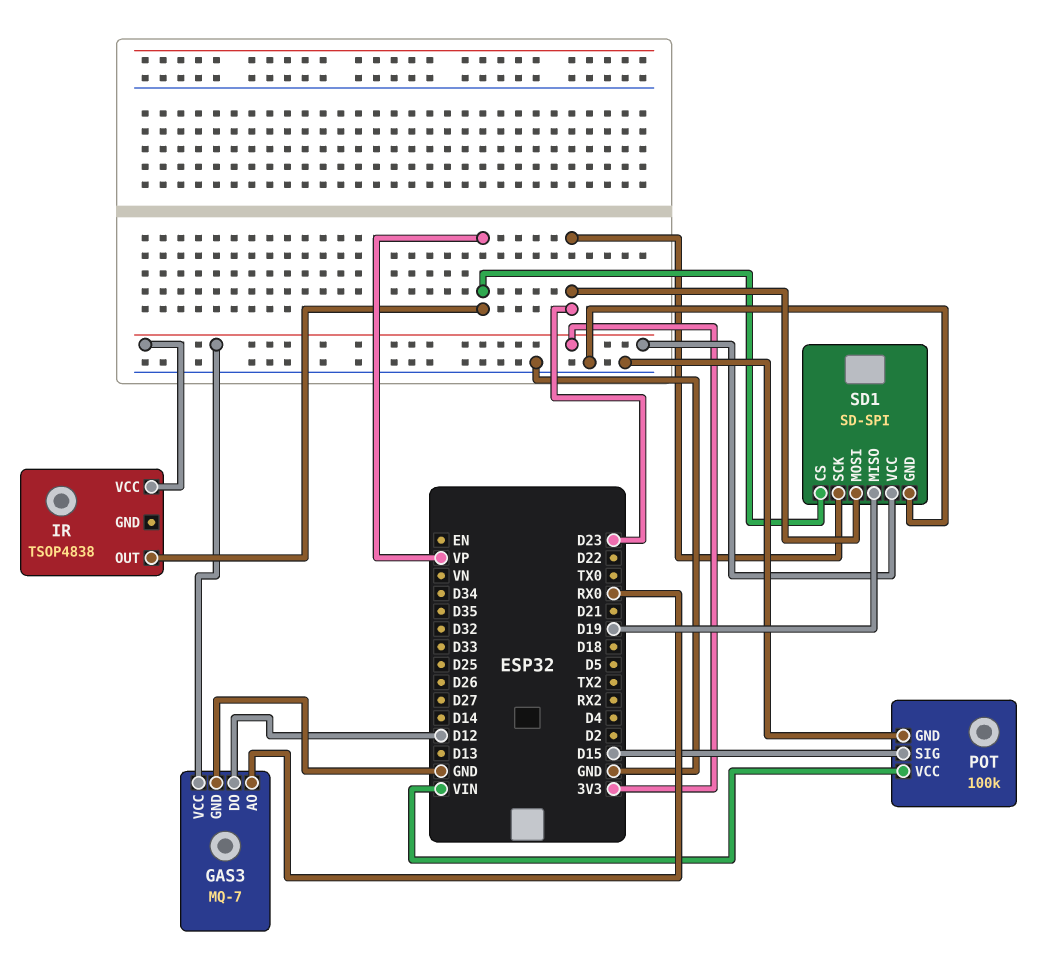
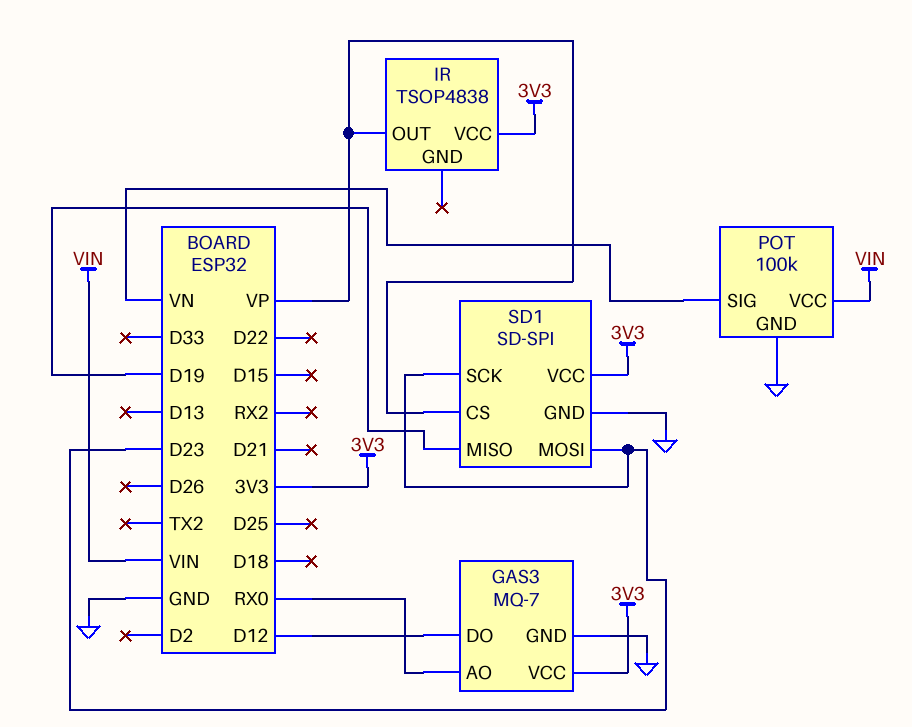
POT pin SIG: D15 -> VN

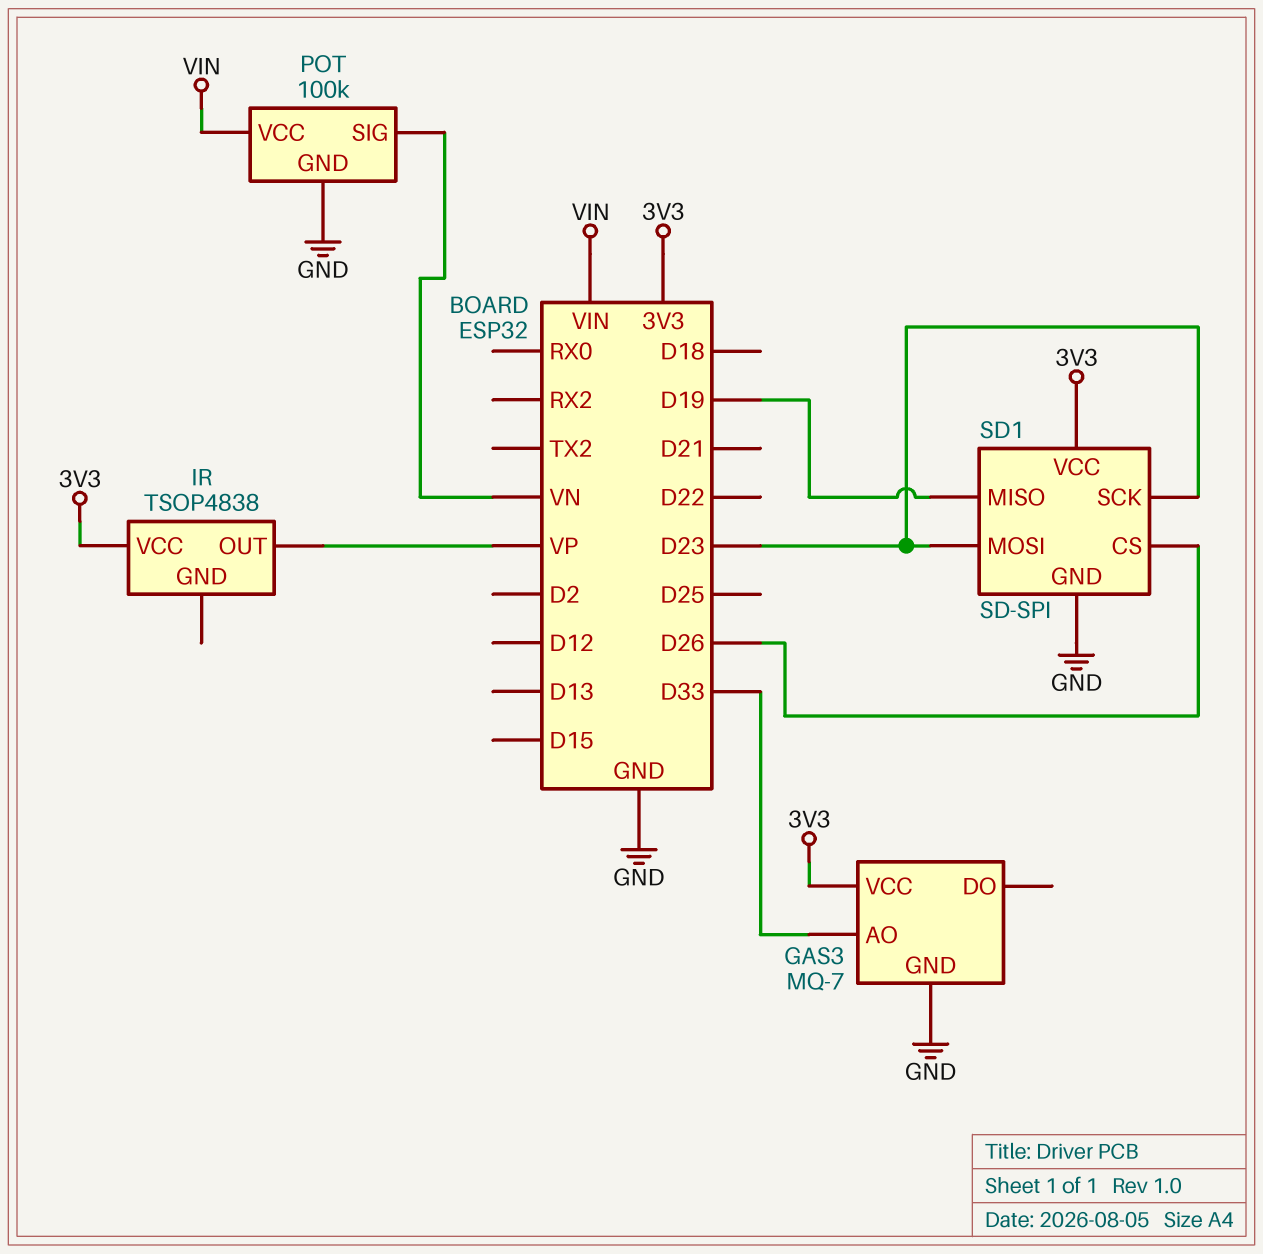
GAS3 pin AO: RX0 -> D33
GAS3 pin DO: D12 -> none
SD1 pin CS: VP -> D26

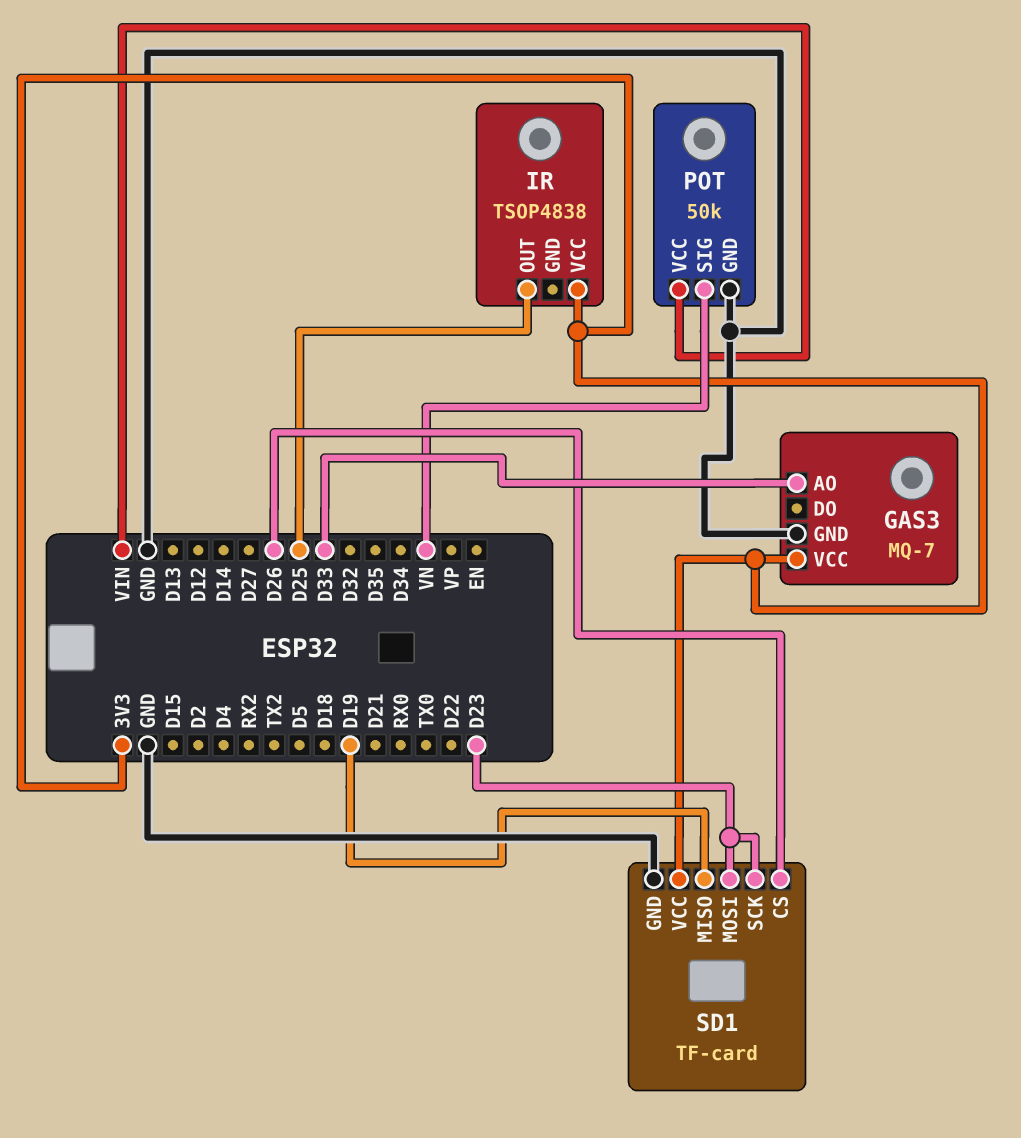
IR pin OUT: VP -> D25
POT: 100k -> 50k
SD1: SD-SPI -> TF-card

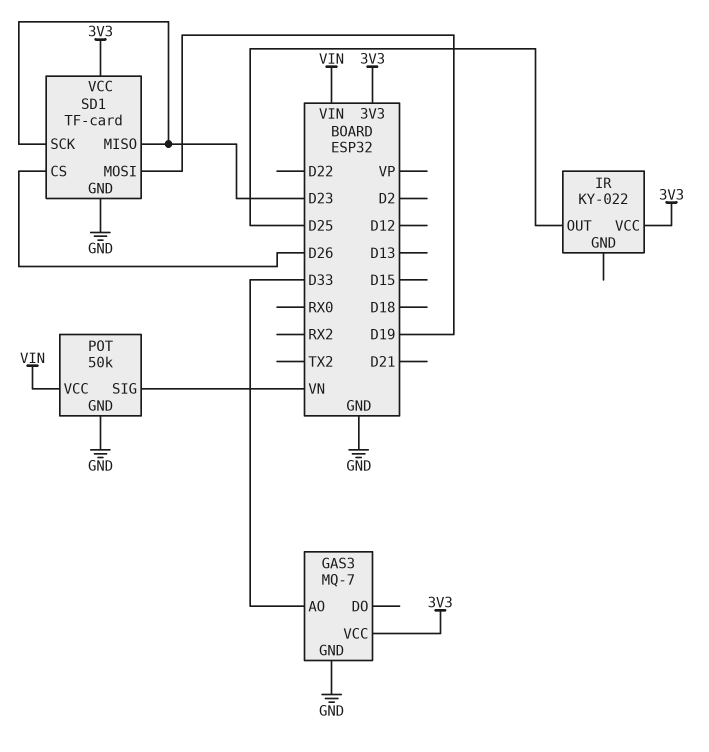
IR: TSOP4838 -> KY-022
SD1 pin MISO: D19 -> D23
SD1 pin MOSI: D23 -> D19

